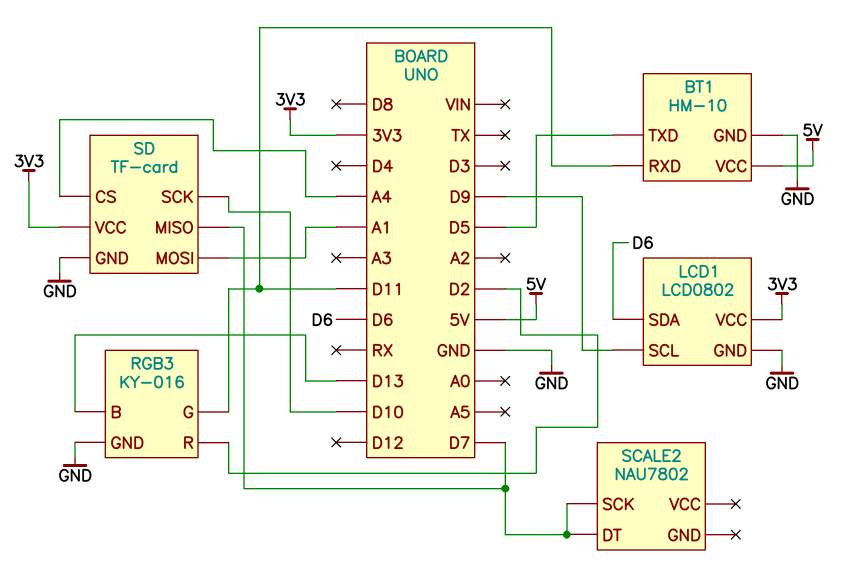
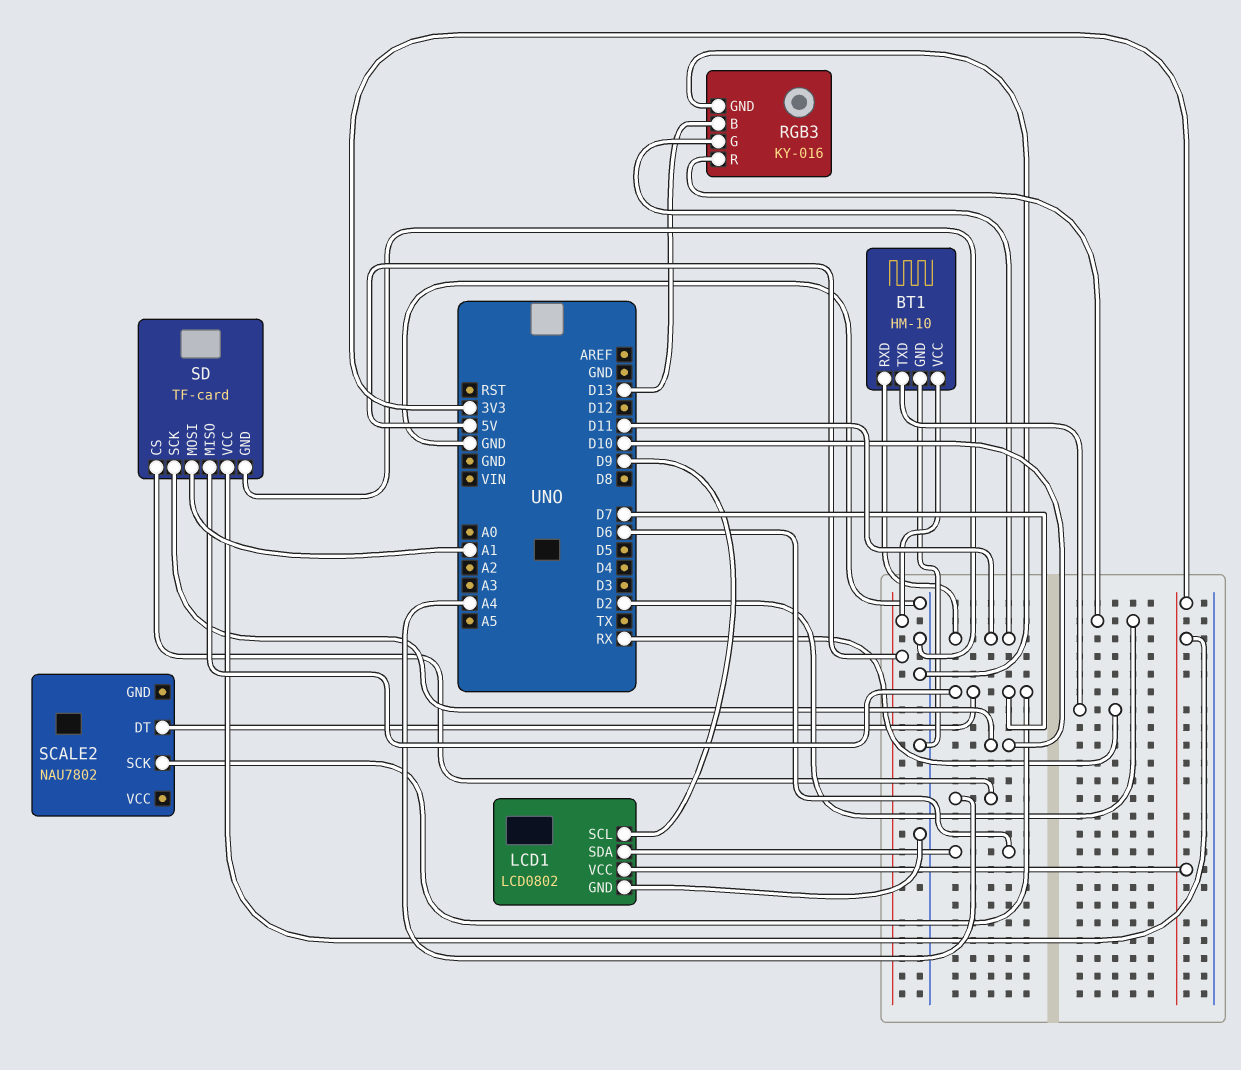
BT1 pin TXD: D5 -> RX

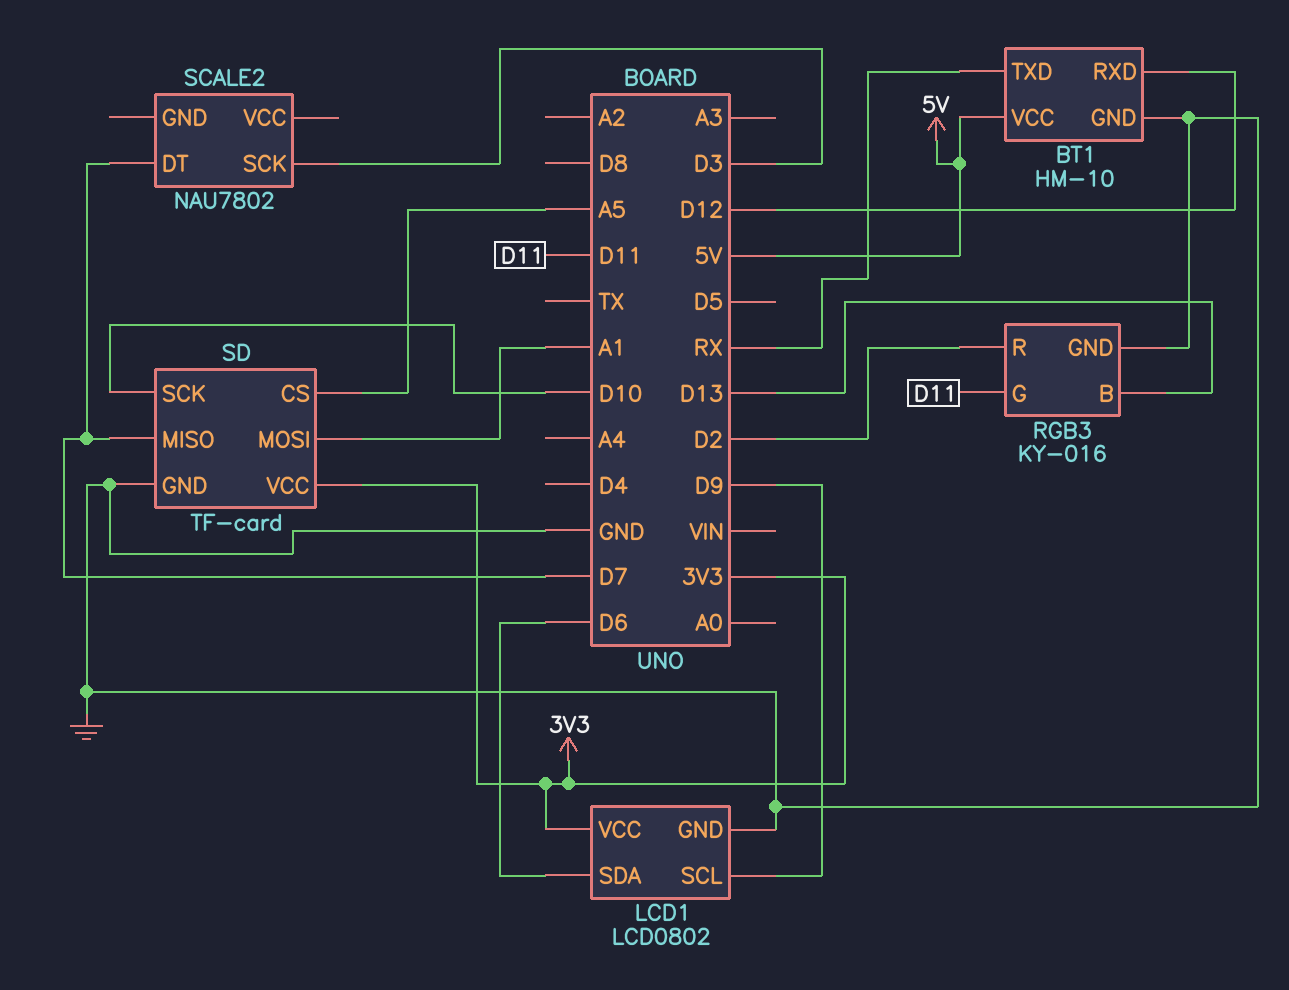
BT1 pin RXD: D11 -> D12
SCALE2 pin SCK: D7 -> D3
SD pin CS: A4 -> A5

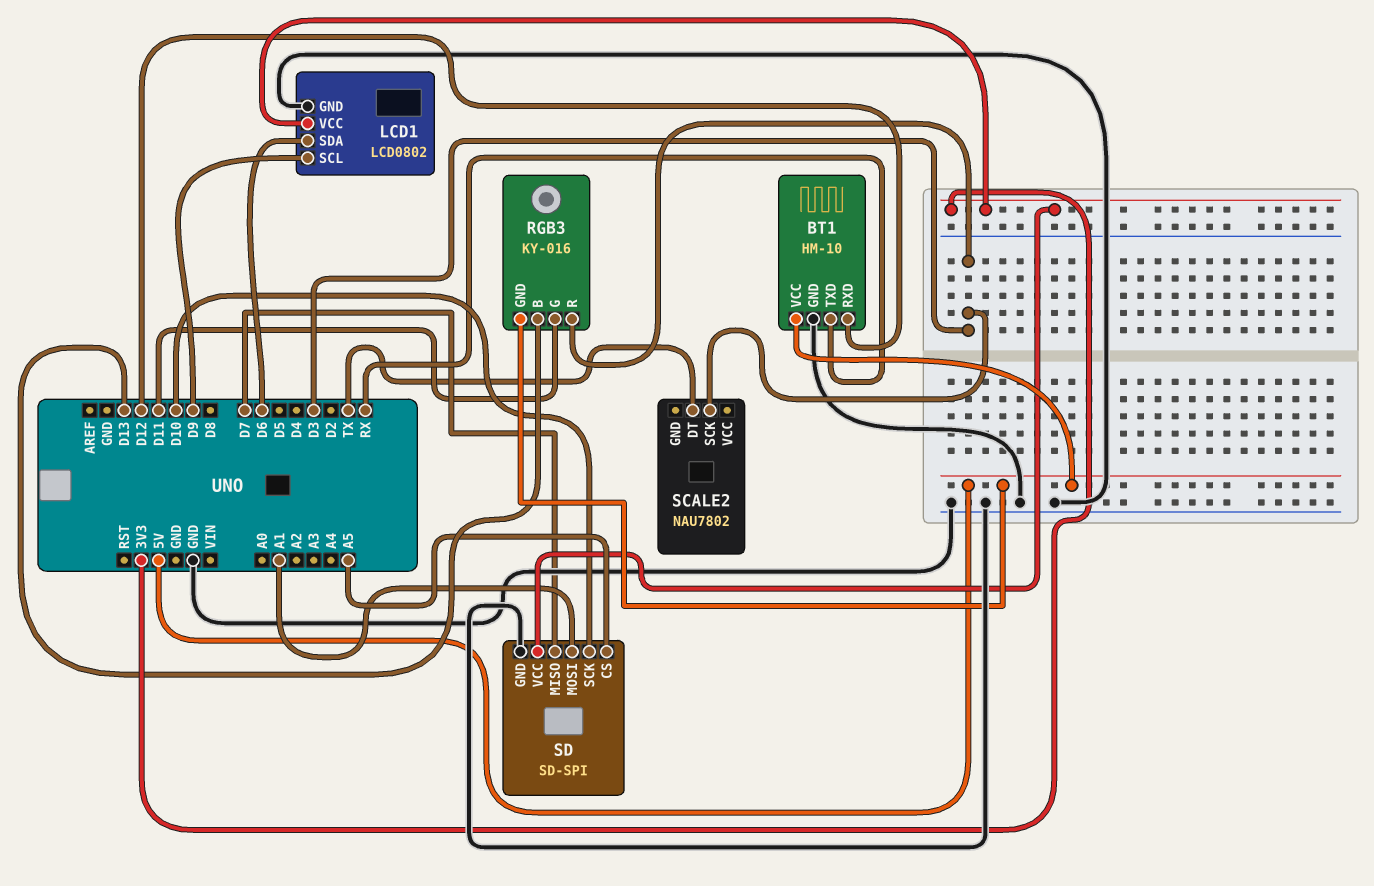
RGB3 pin GND: GND -> 5V
RGB3 pin R: D2 -> D3
SCALE2 pin DT: D7 -> TX
SD: TF-card -> SD-SPI

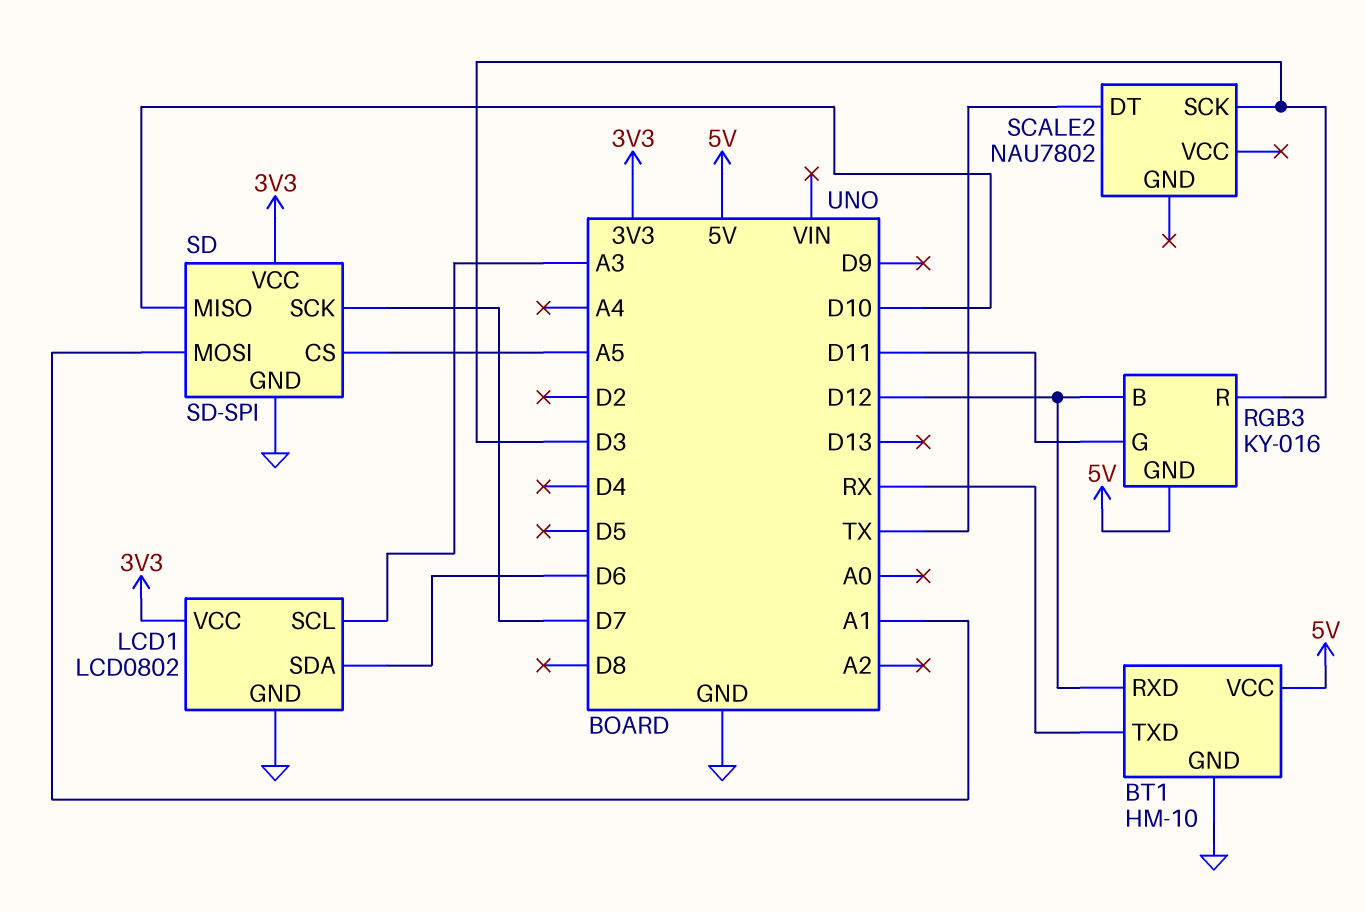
LCD1 pin SCL: D9 -> A3
RGB3 pin B: D13 -> D12
SD pin MISO: D7 -> D10
SD pin SCK: D10 -> D7

